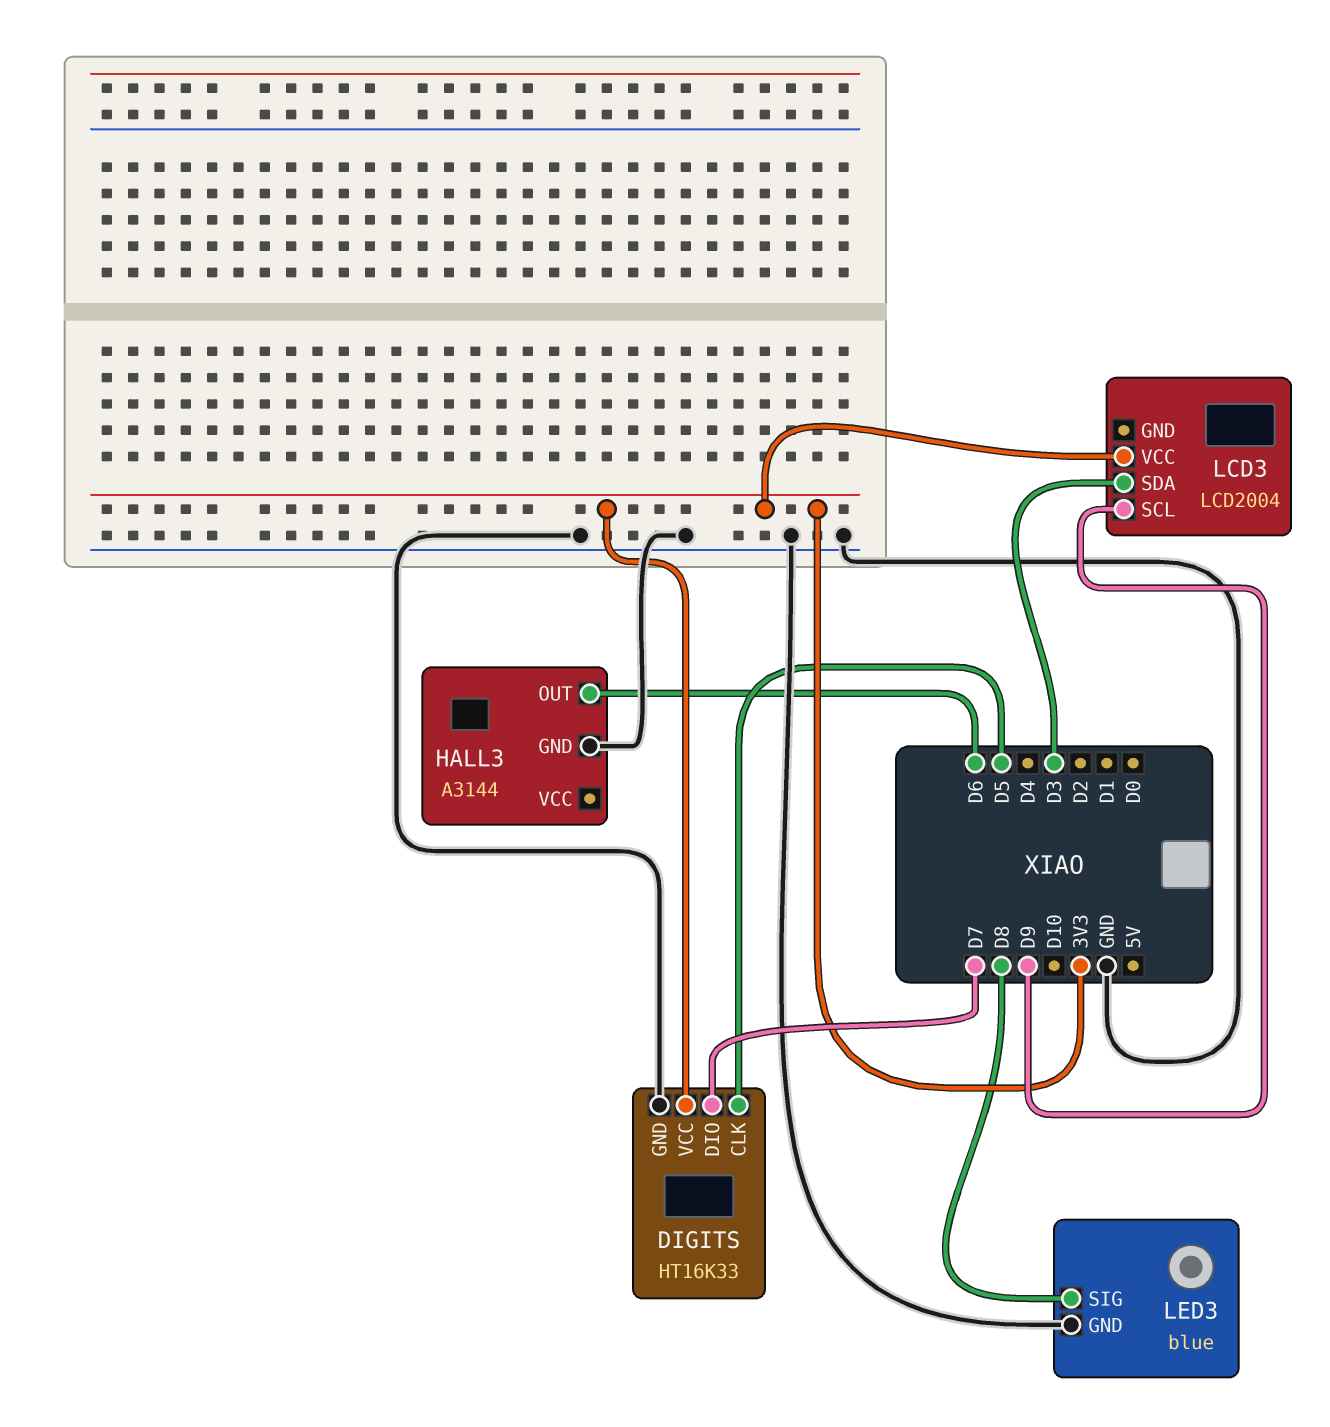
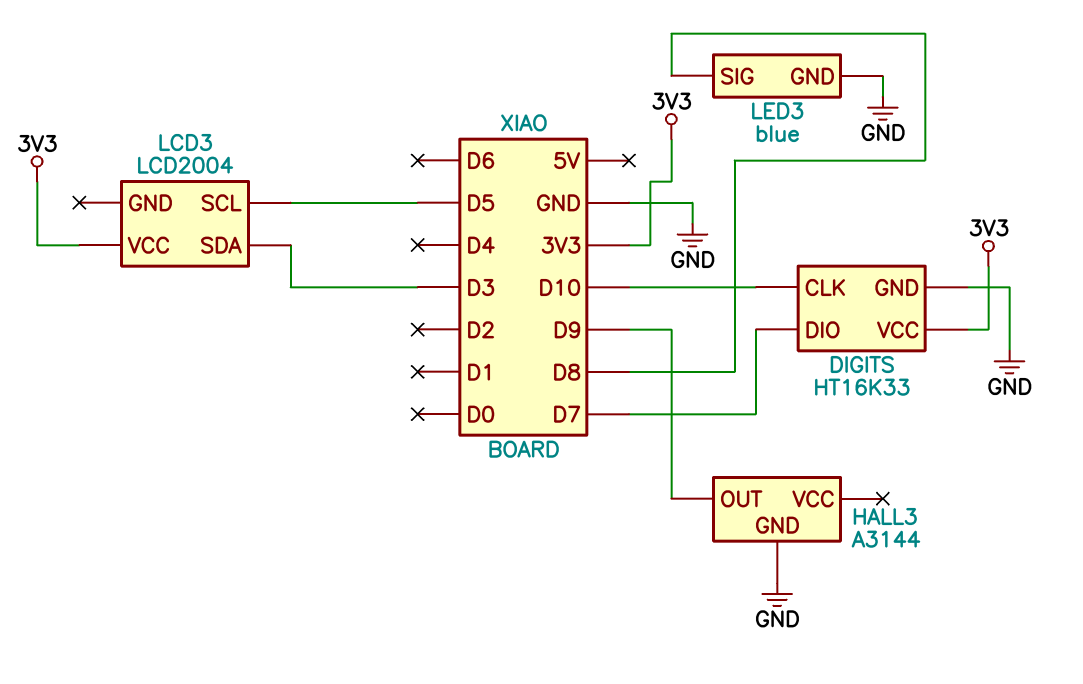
DIGITS pin CLK: D5 -> D10
HALL3 pin OUT: D6 -> D9
LCD3 pin SCL: D9 -> D5

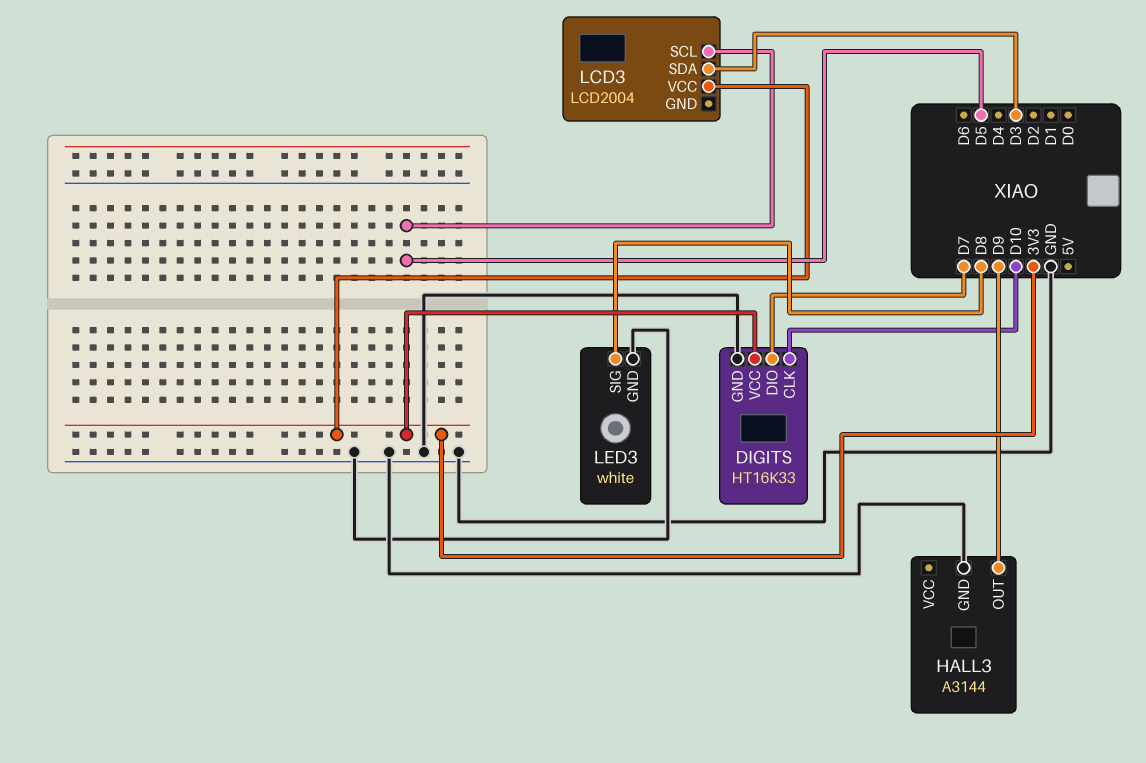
LED3: blue -> white

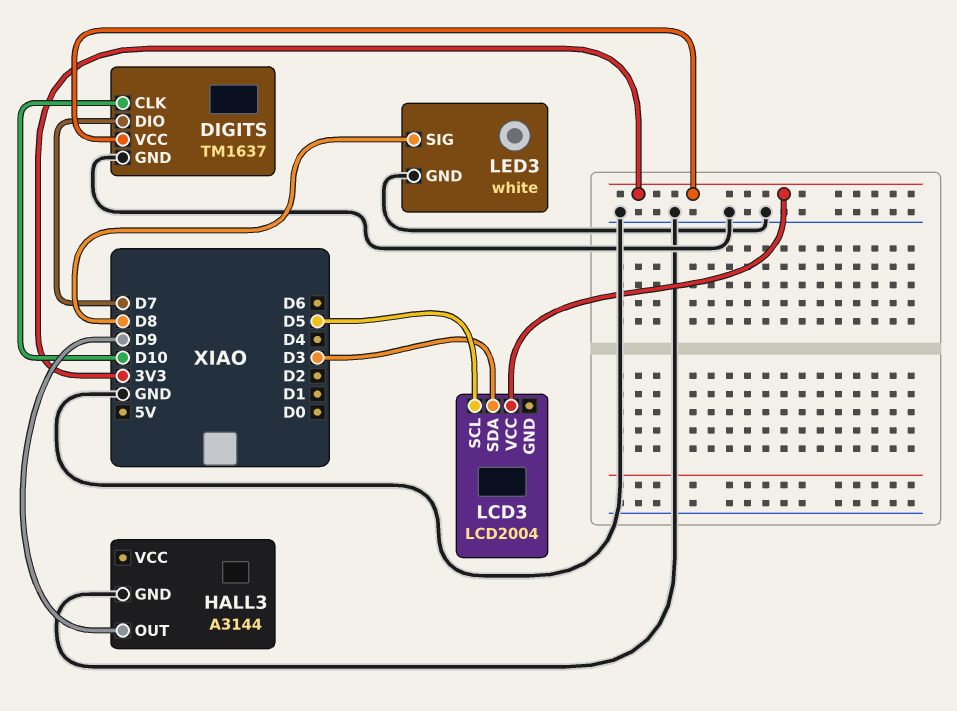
DIGITS: HT16K33 -> TM1637

